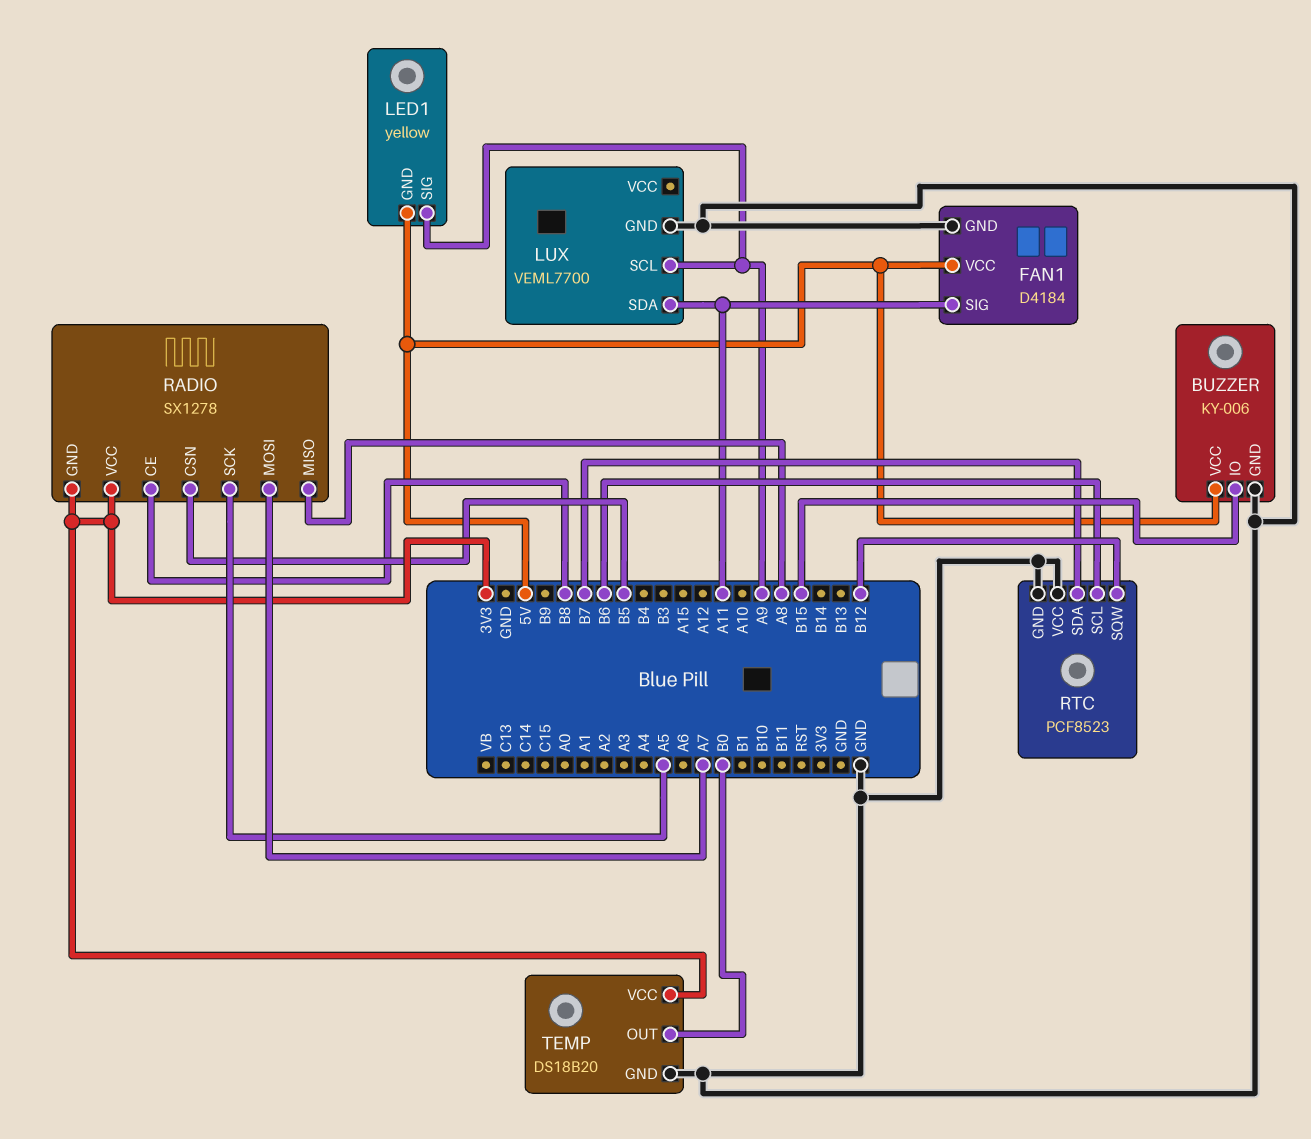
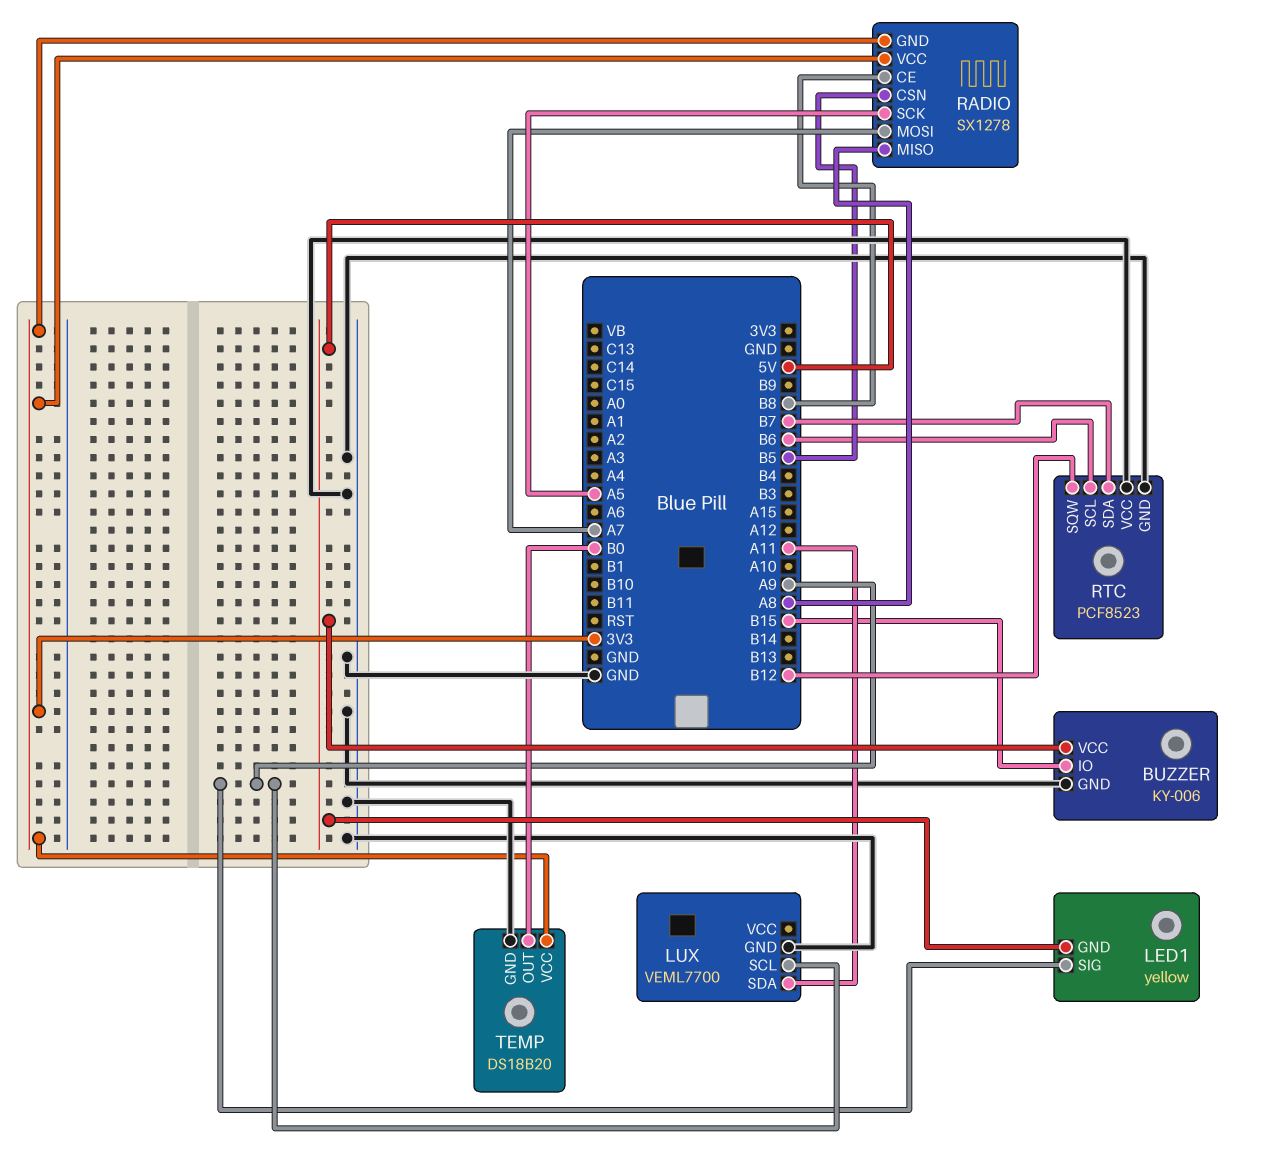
FAN1: D4184 -> none
FAN1 pin GND: GND -> none
FAN1 pin SIG: A11 -> none
FAN1 pin VCC: 5V -> none

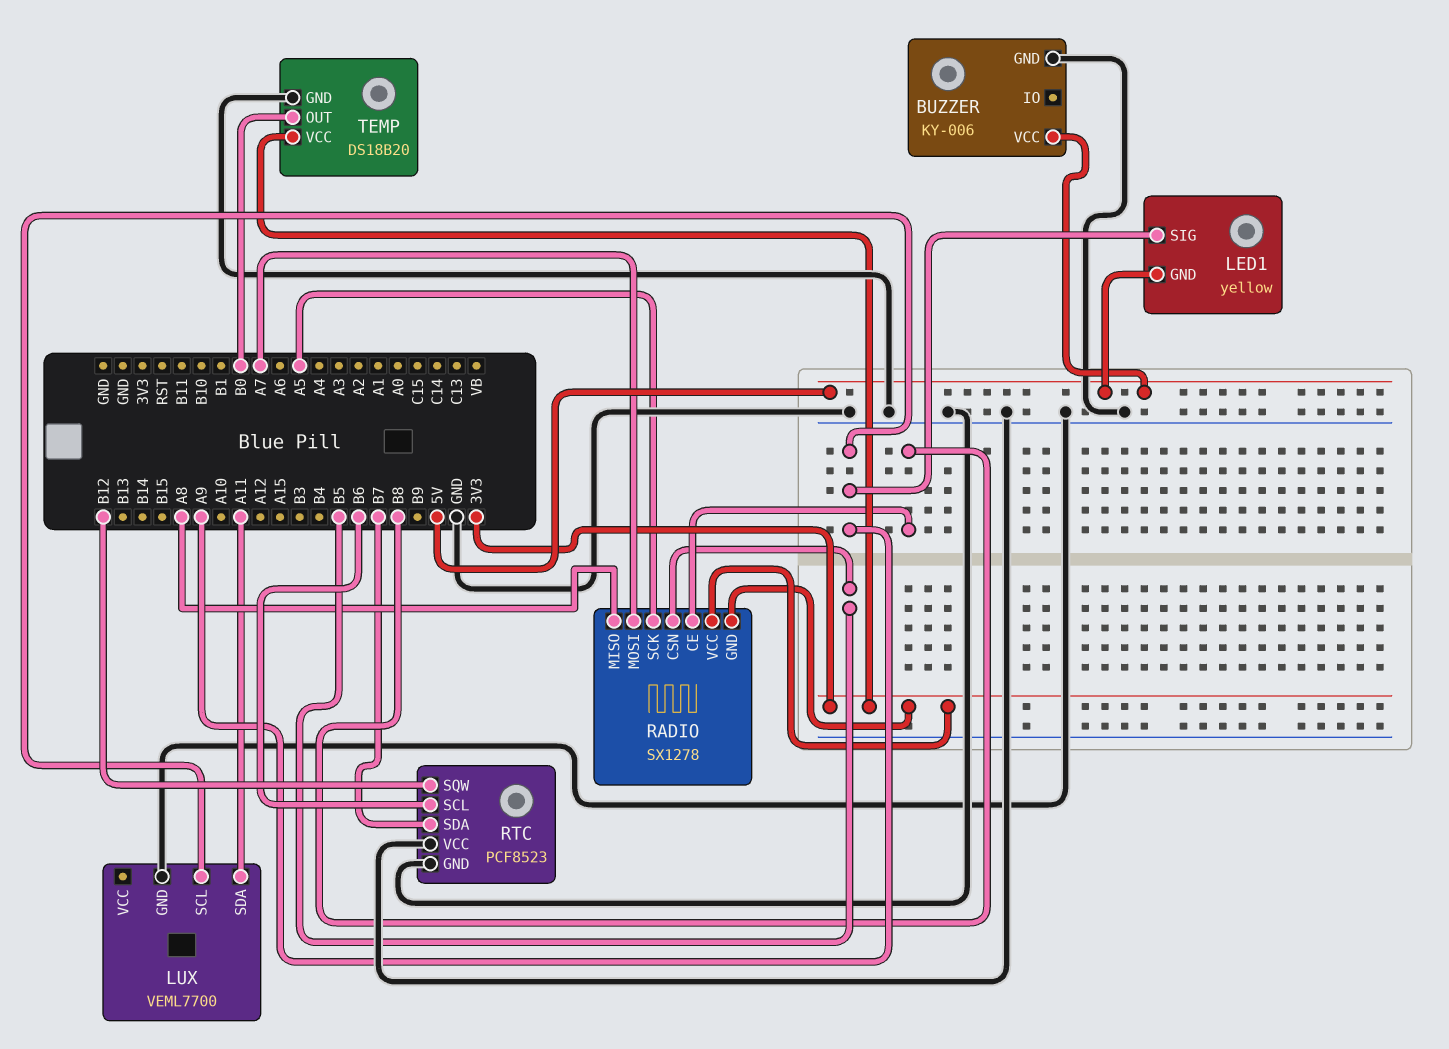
BUZZER pin IO: B15 -> none

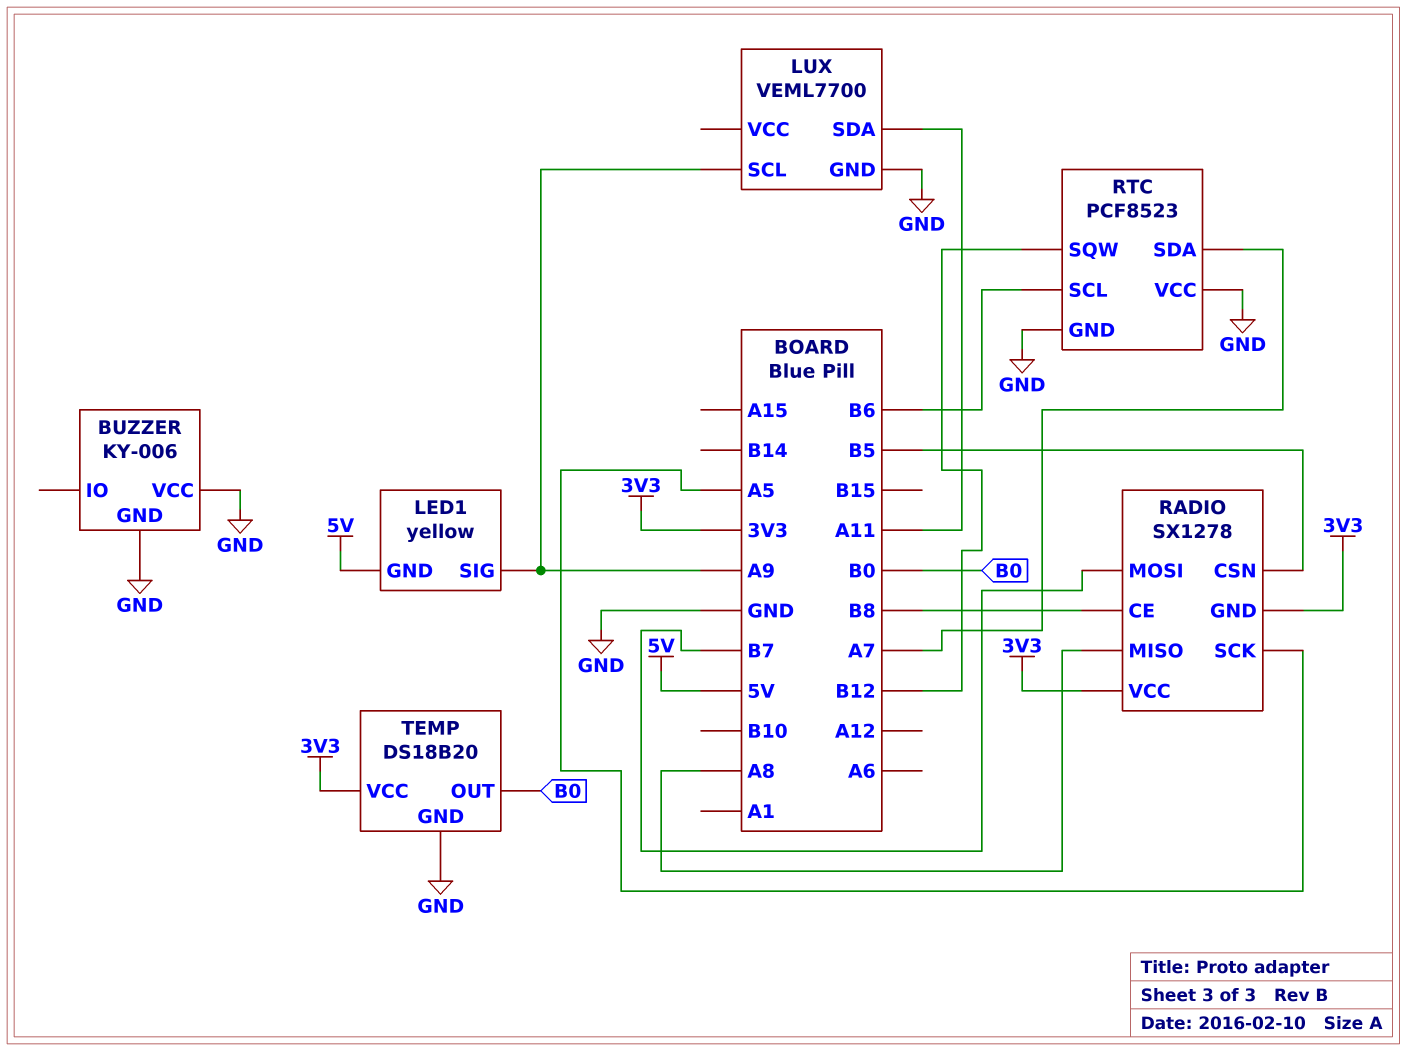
BUZZER pin VCC: 5V -> GND
RADIO pin MOSI: A7 -> B7
RTC pin SDA: B7 -> A7

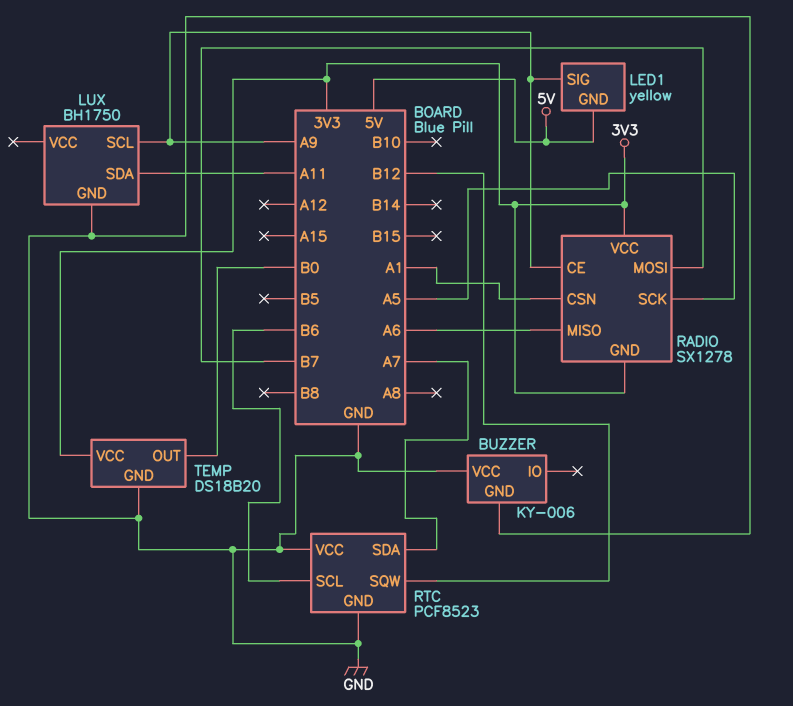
LUX: VEML7700 -> BH1750
RADIO pin CE: B8 -> A9
RADIO pin CSN: B5 -> A1
RADIO pin MISO: A8 -> A6

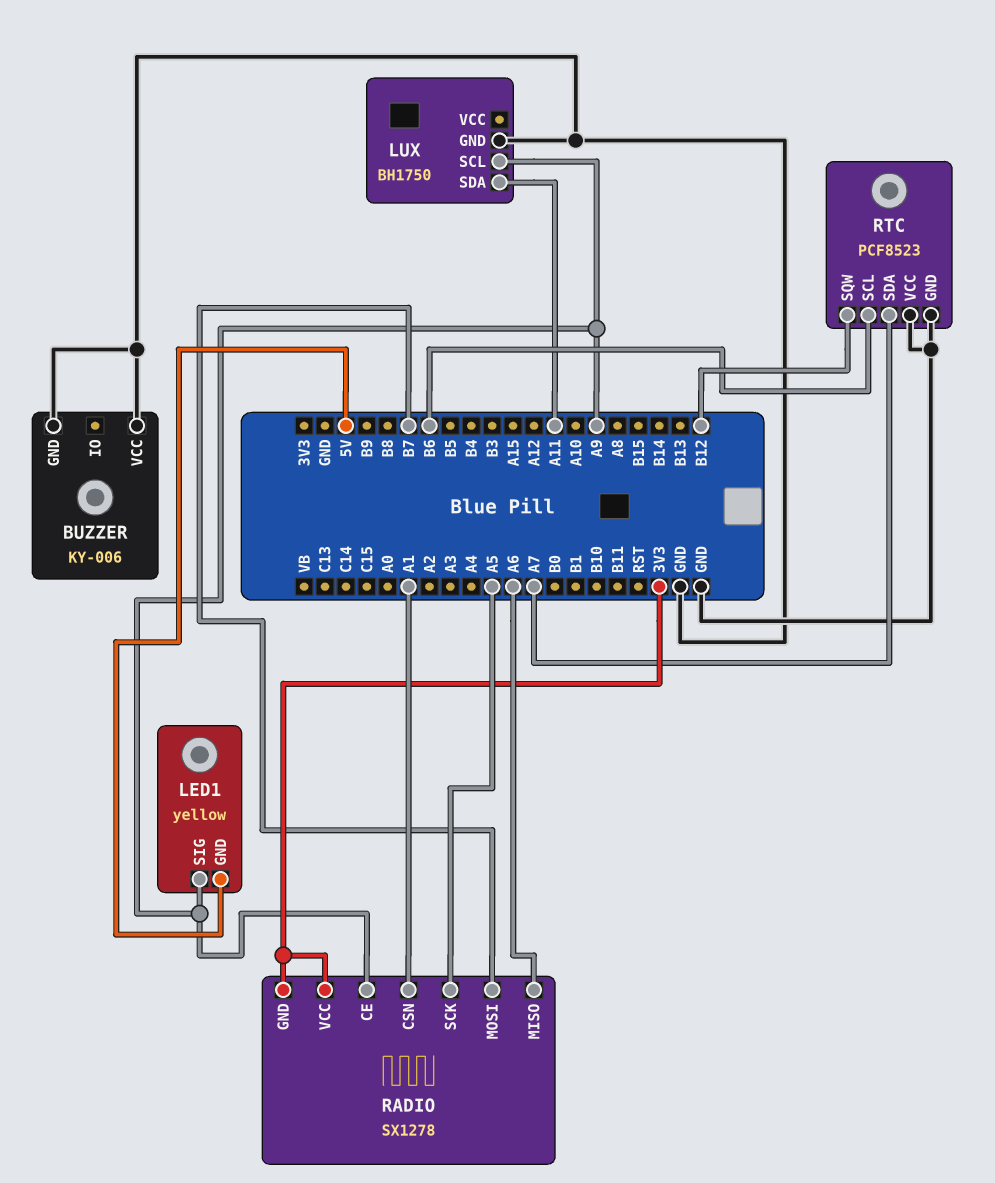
TEMP: DS18B20 -> none
TEMP pin GND: GND -> none
TEMP pin OUT: B0 -> none
TEMP pin VCC: 3V3 -> none

